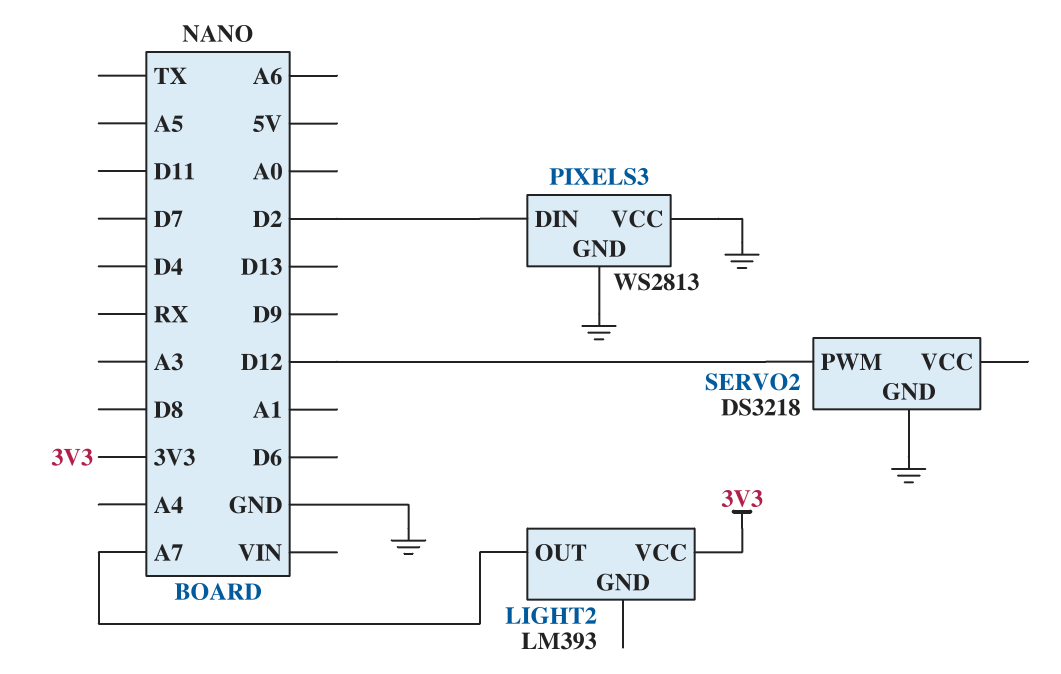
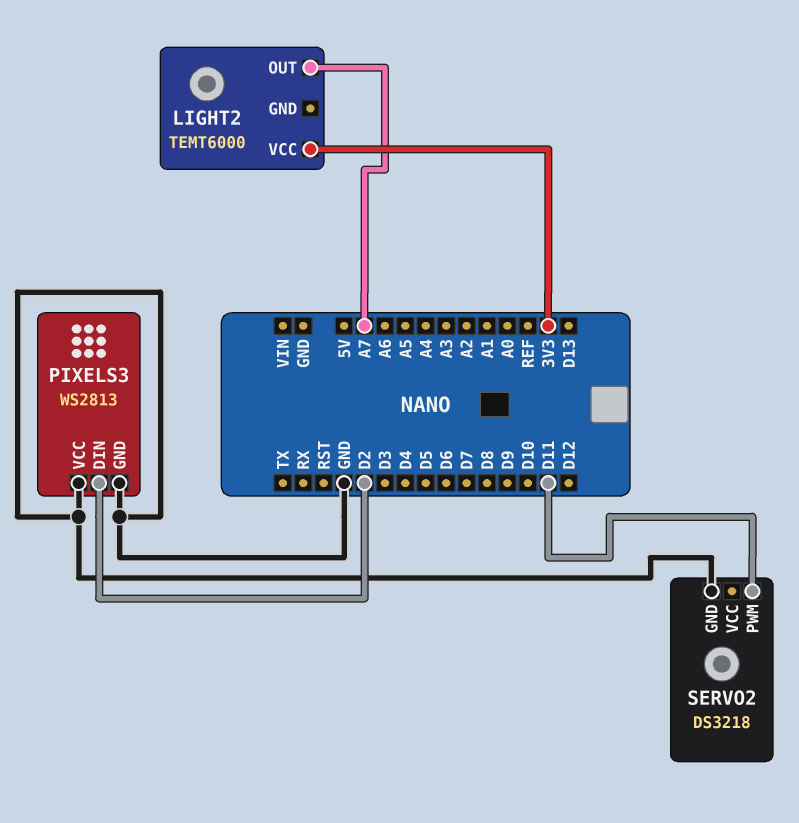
LIGHT2: LM393 -> TEMT6000
SERVO2 pin PWM: D12 -> D11

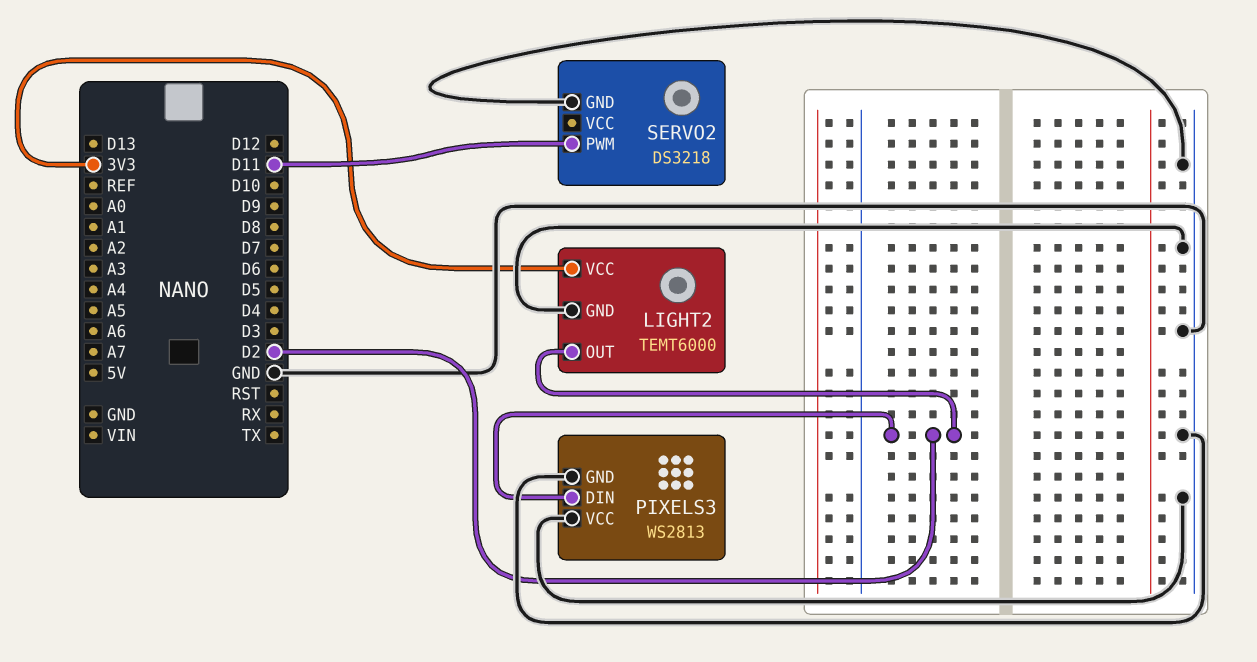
LIGHT2 pin GND: none -> GND
LIGHT2 pin OUT: A7 -> D2

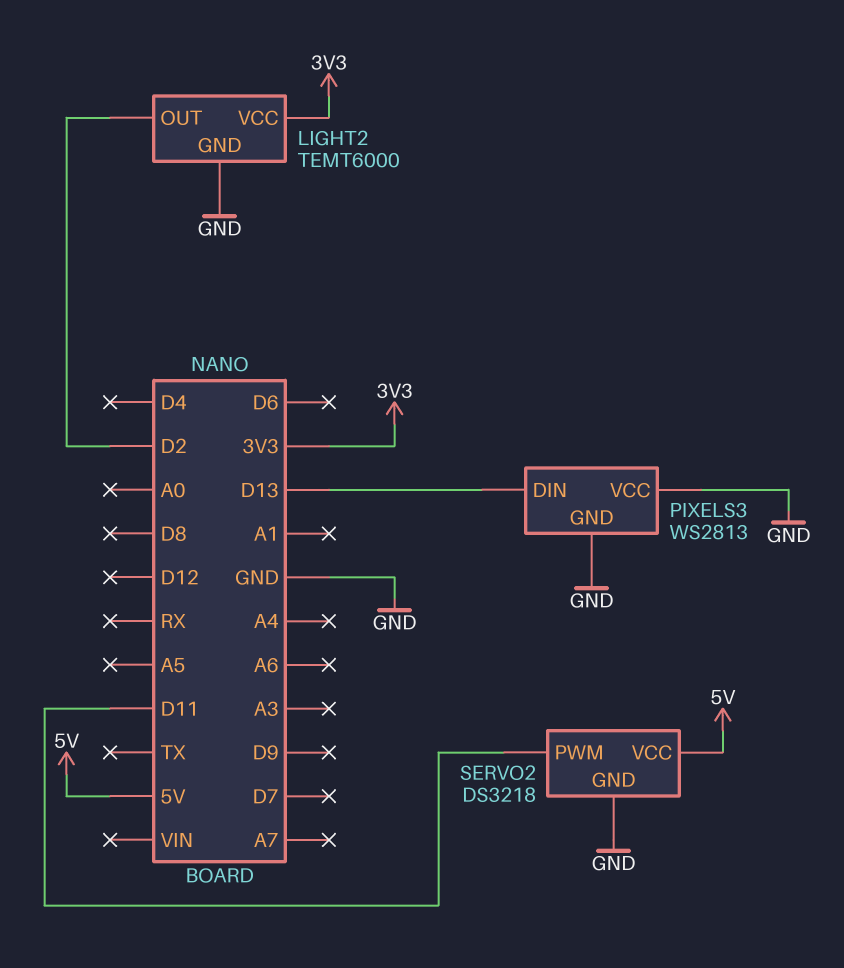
PIXELS3 pin DIN: D2 -> D13
SERVO2 pin VCC: none -> 5V

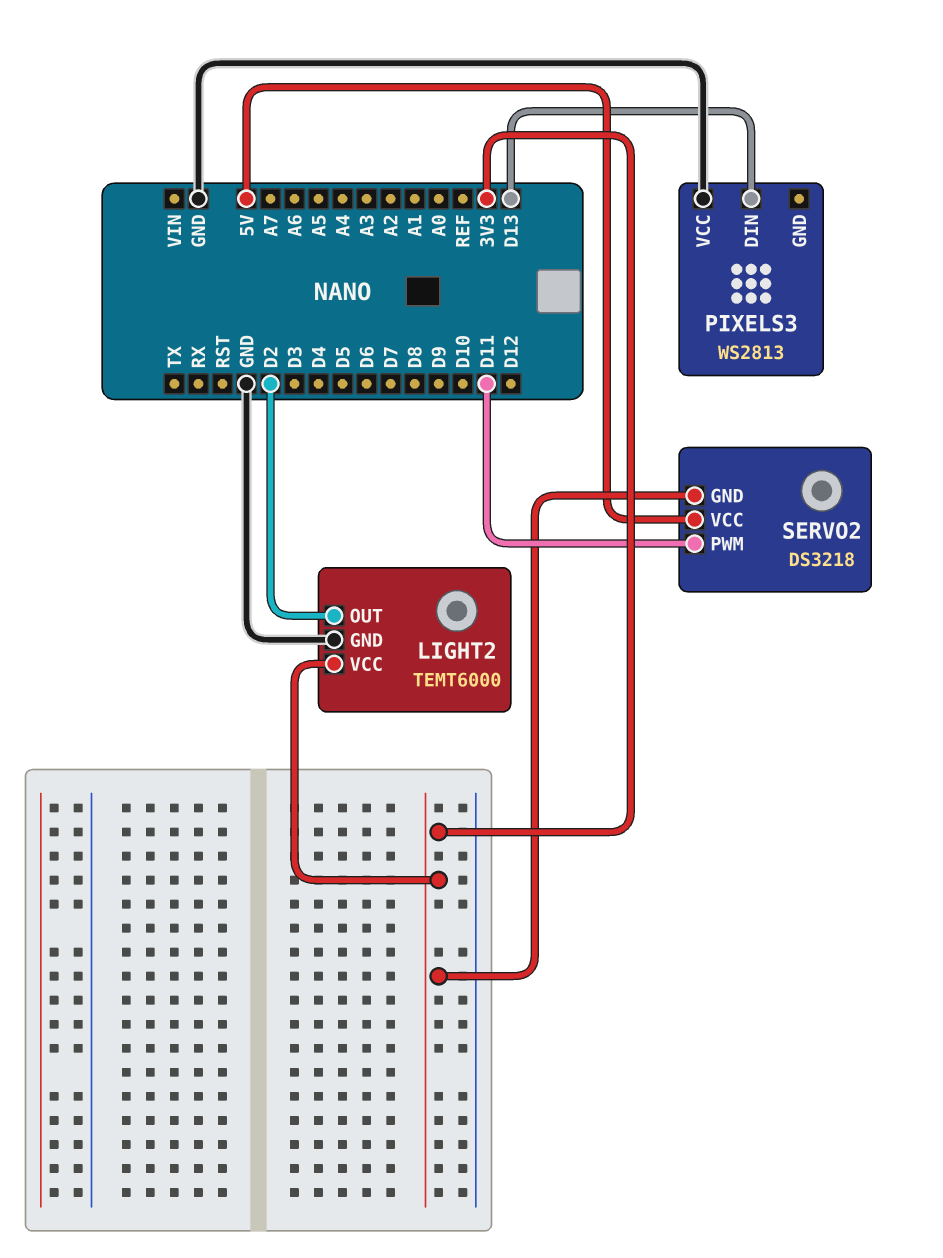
PIXELS3 pin GND: GND -> none
SERVO2 pin GND: GND -> 3V3

